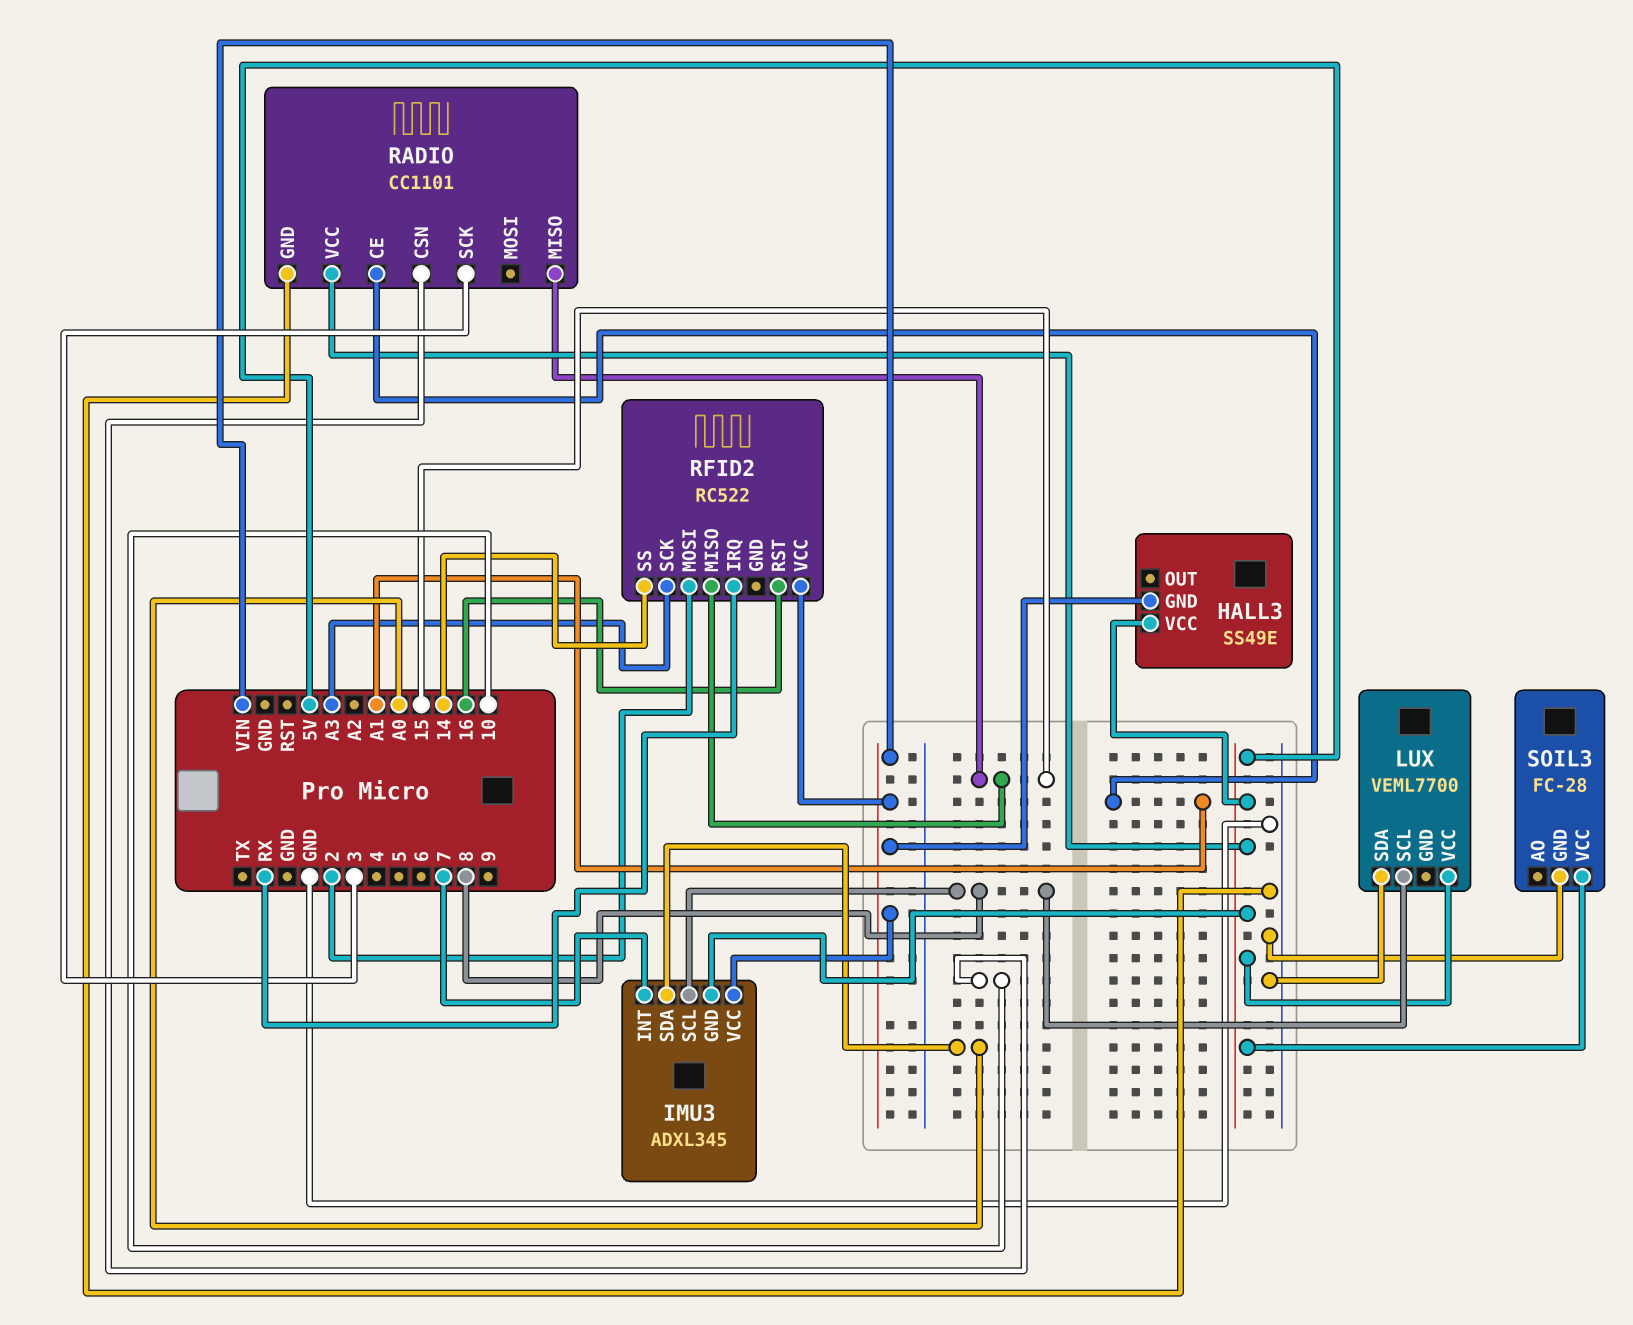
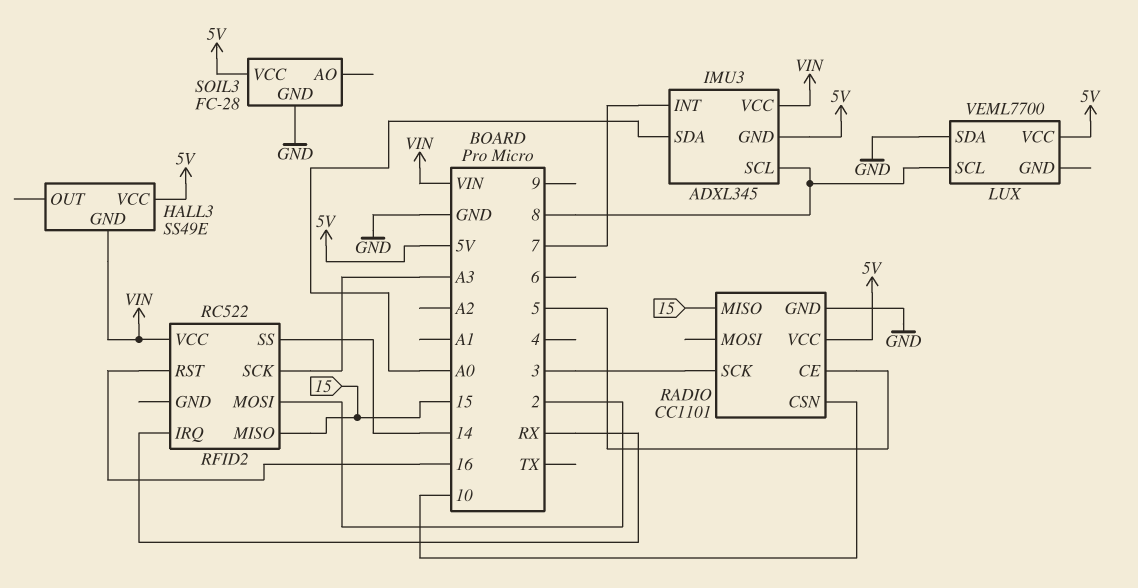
RADIO pin CE: A1 -> 5

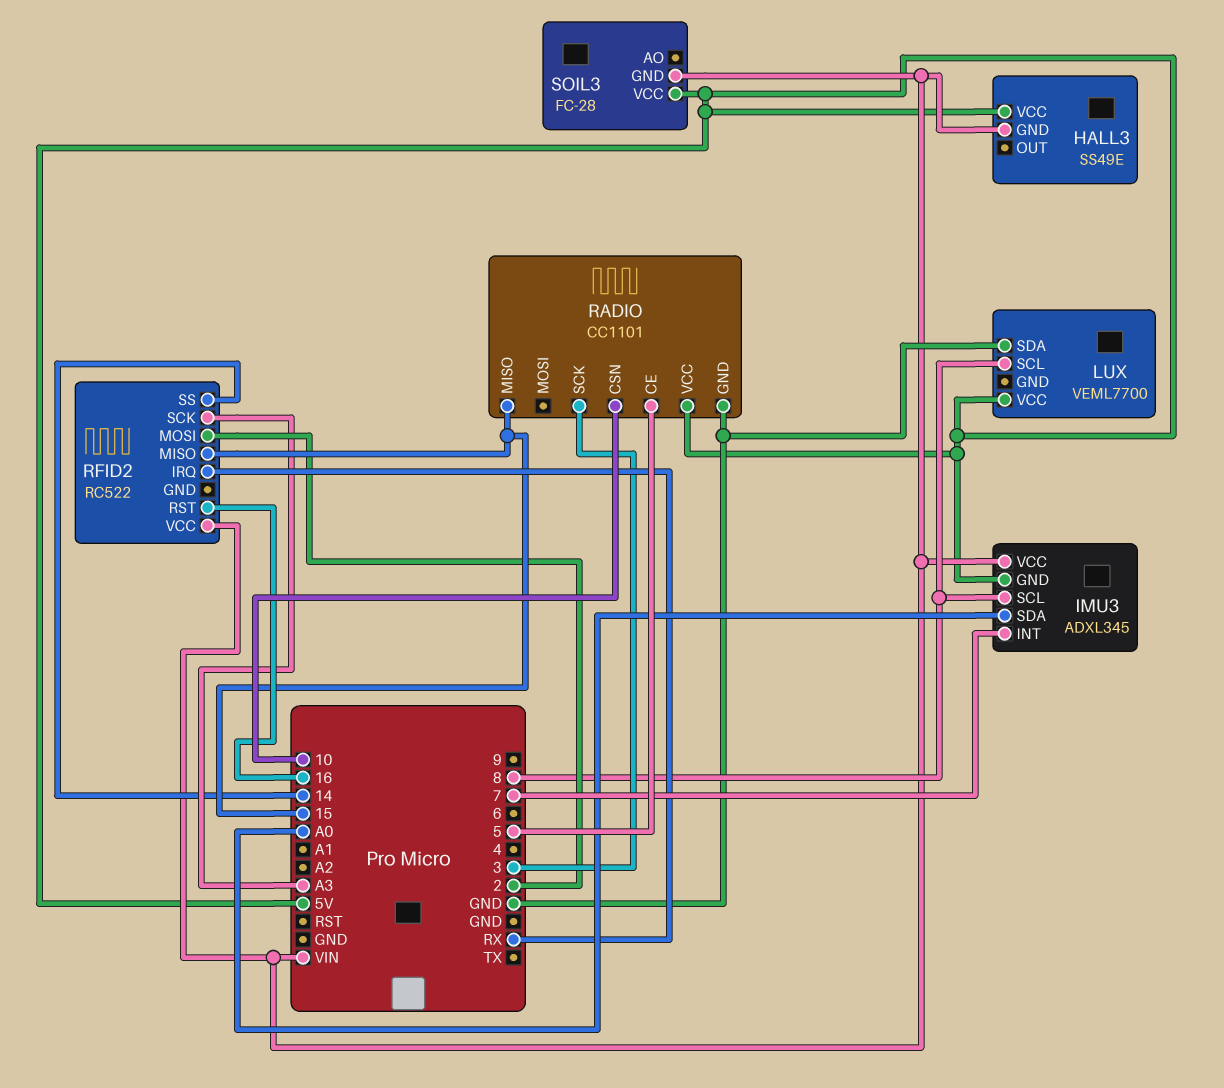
SOIL3 pin GND: GND -> VIN

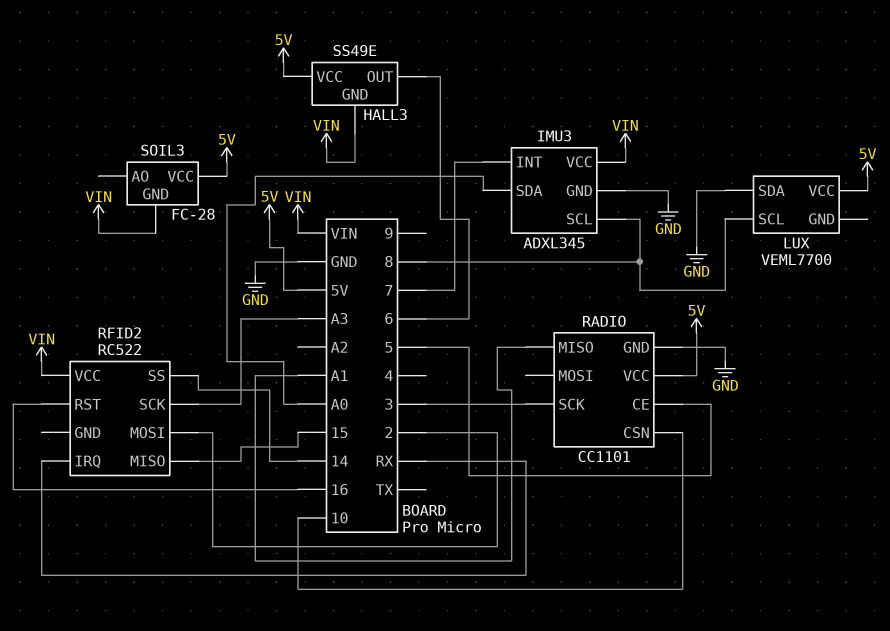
HALL3 pin OUT: none -> 6
IMU3 pin GND: 5V -> GND
RADIO pin MISO: 15 -> A1

